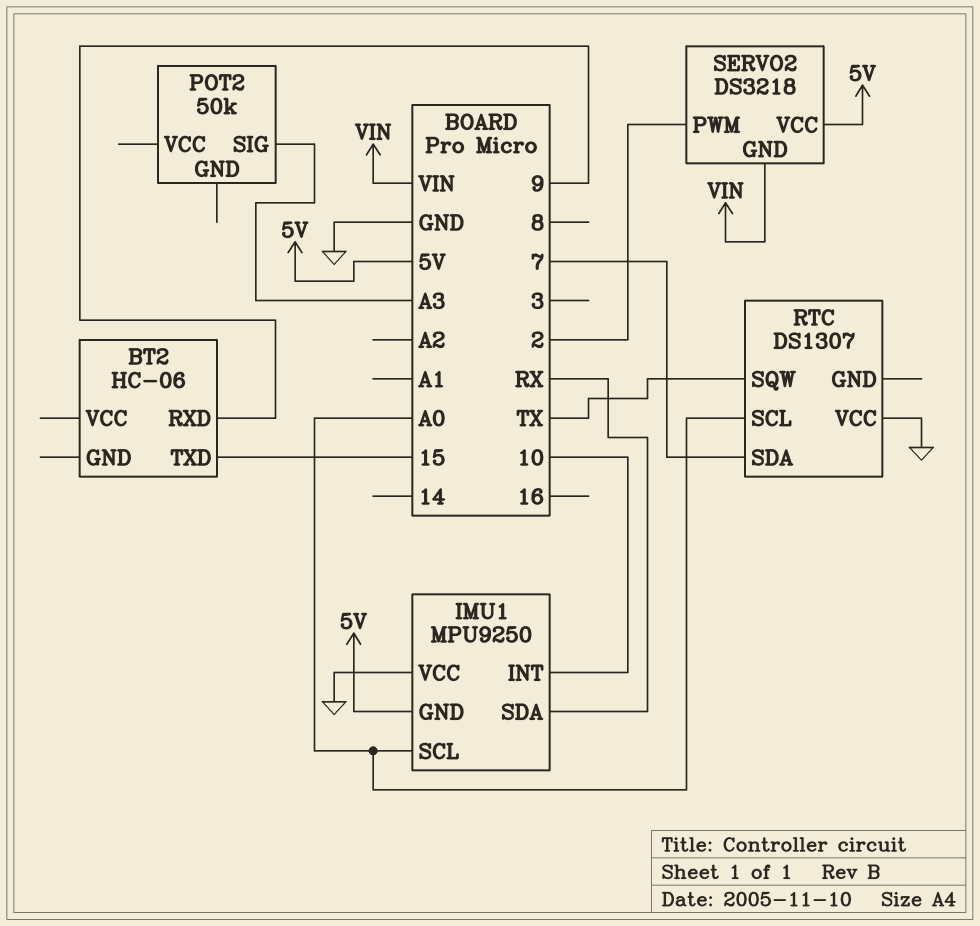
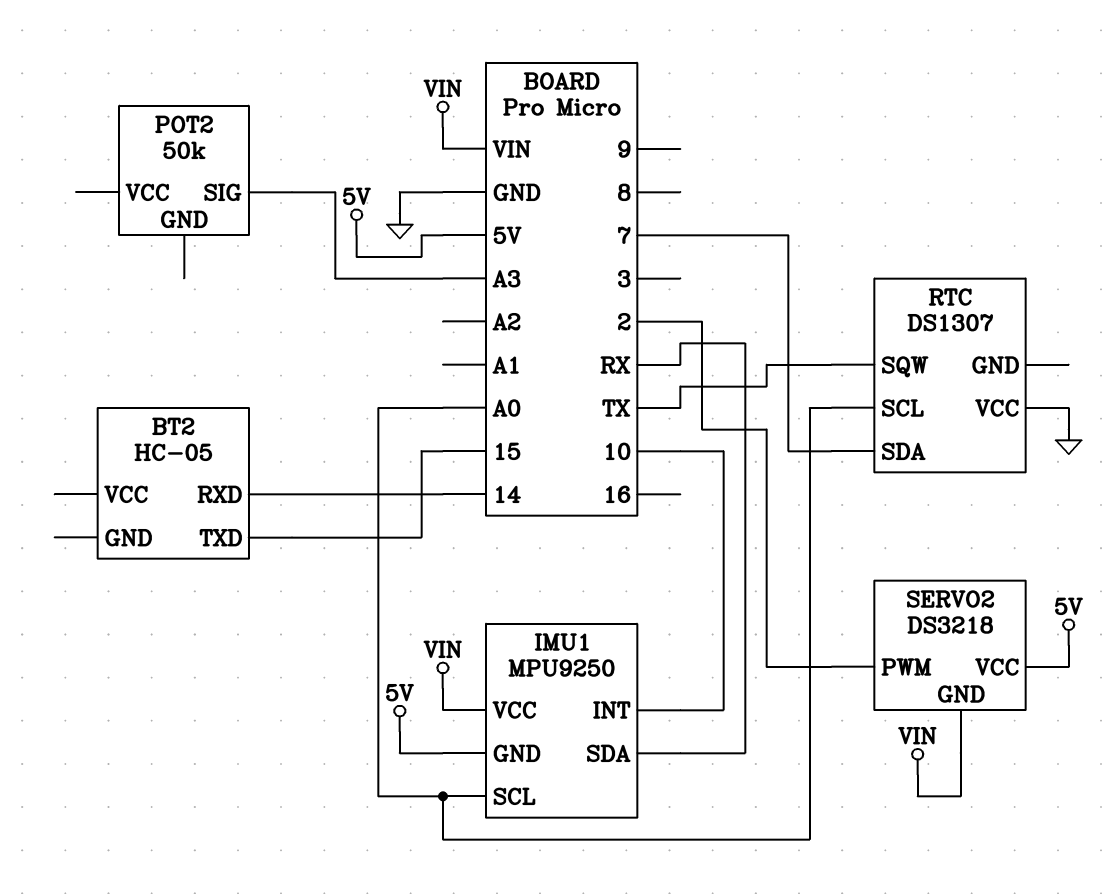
BT2: HC-06 -> HC-05
BT2 pin RXD: 9 -> 14
IMU1 pin VCC: GND -> VIN

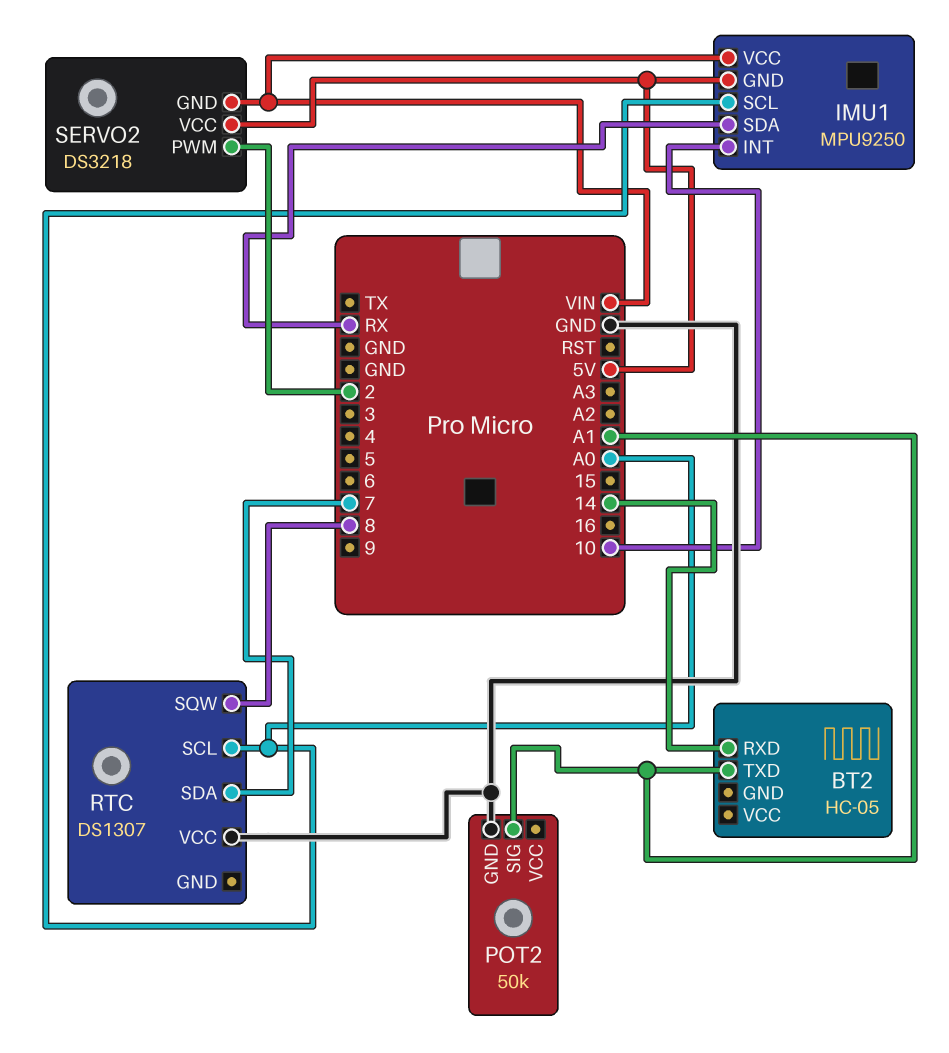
BT2 pin TXD: 15 -> A1
POT2 pin GND: none -> GND
POT2 pin SIG: A3 -> A1
RTC pin SQW: TX -> 8

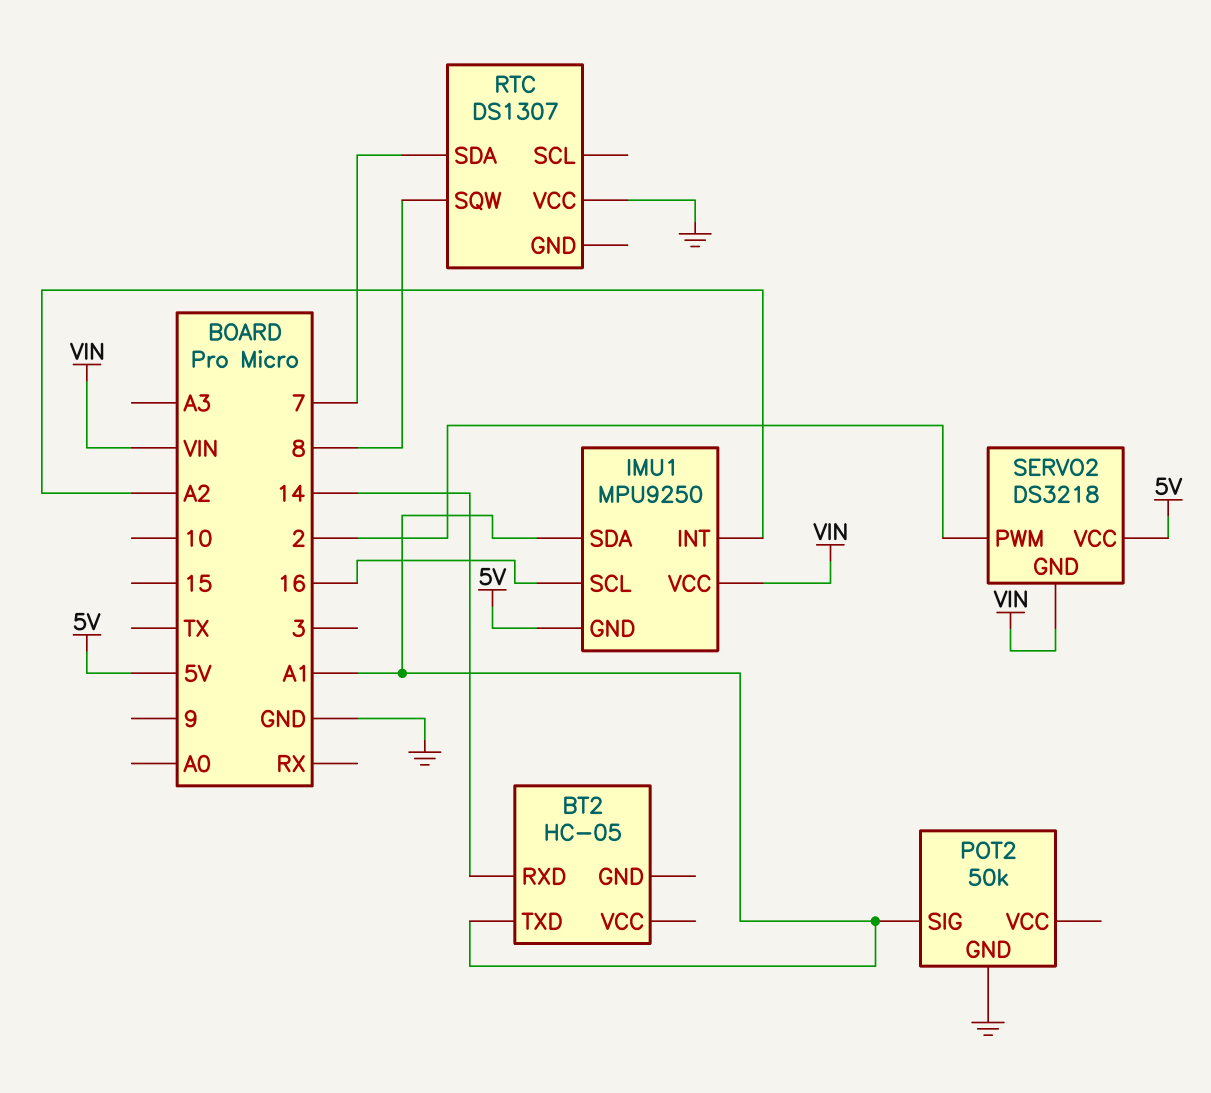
IMU1 pin INT: 10 -> A2
IMU1 pin SCL: A0 -> 16
IMU1 pin SDA: RX -> A1
RTC pin SCL: A0 -> none

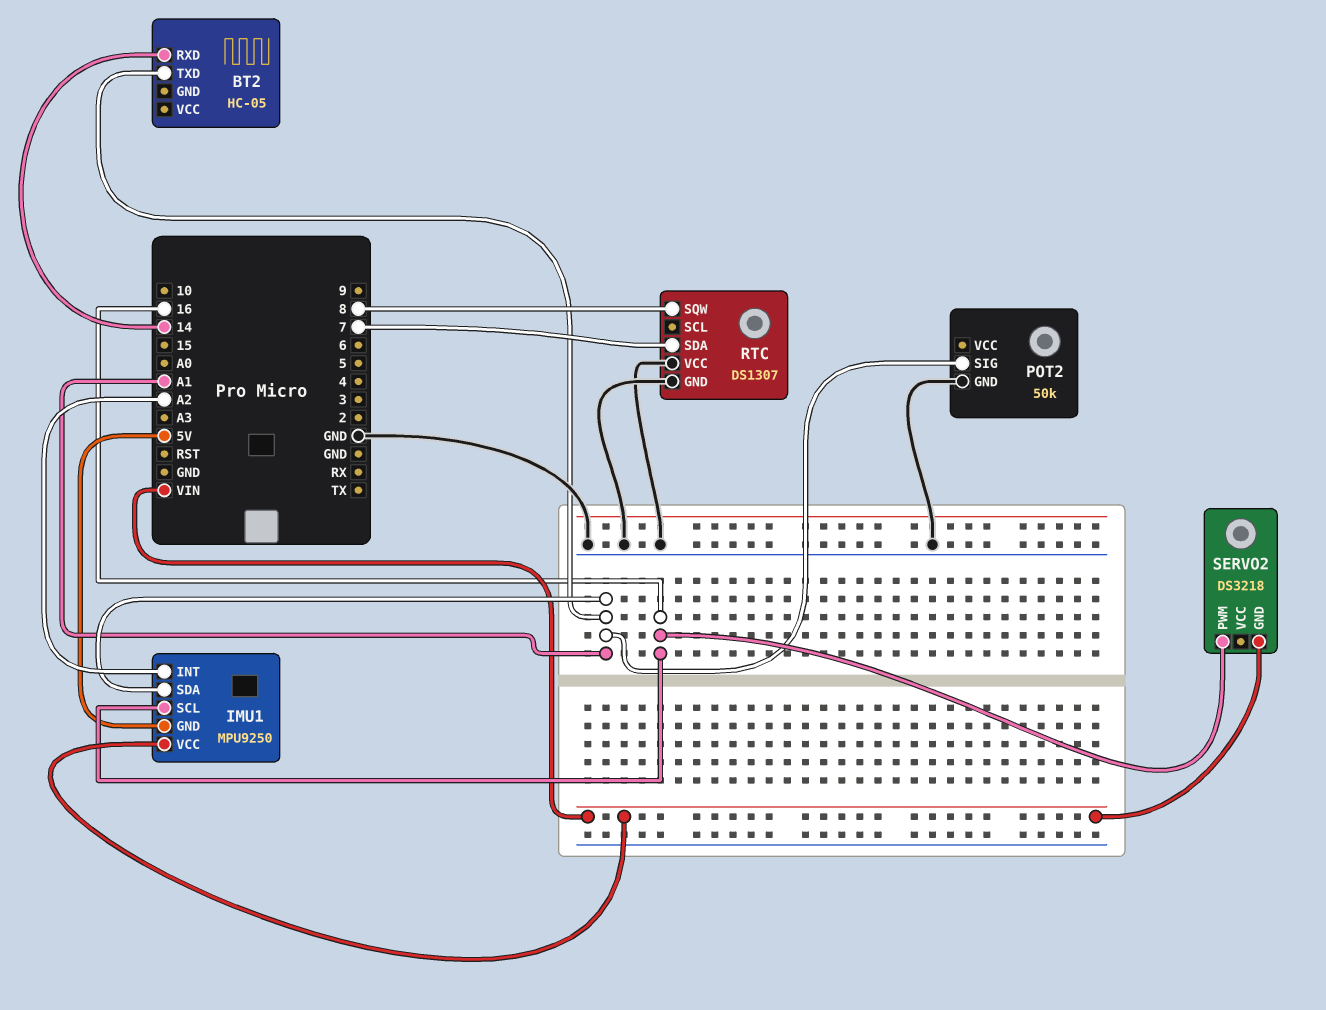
RTC pin GND: none -> GND
SERVO2 pin PWM: 2 -> 16
SERVO2 pin VCC: 5V -> none

